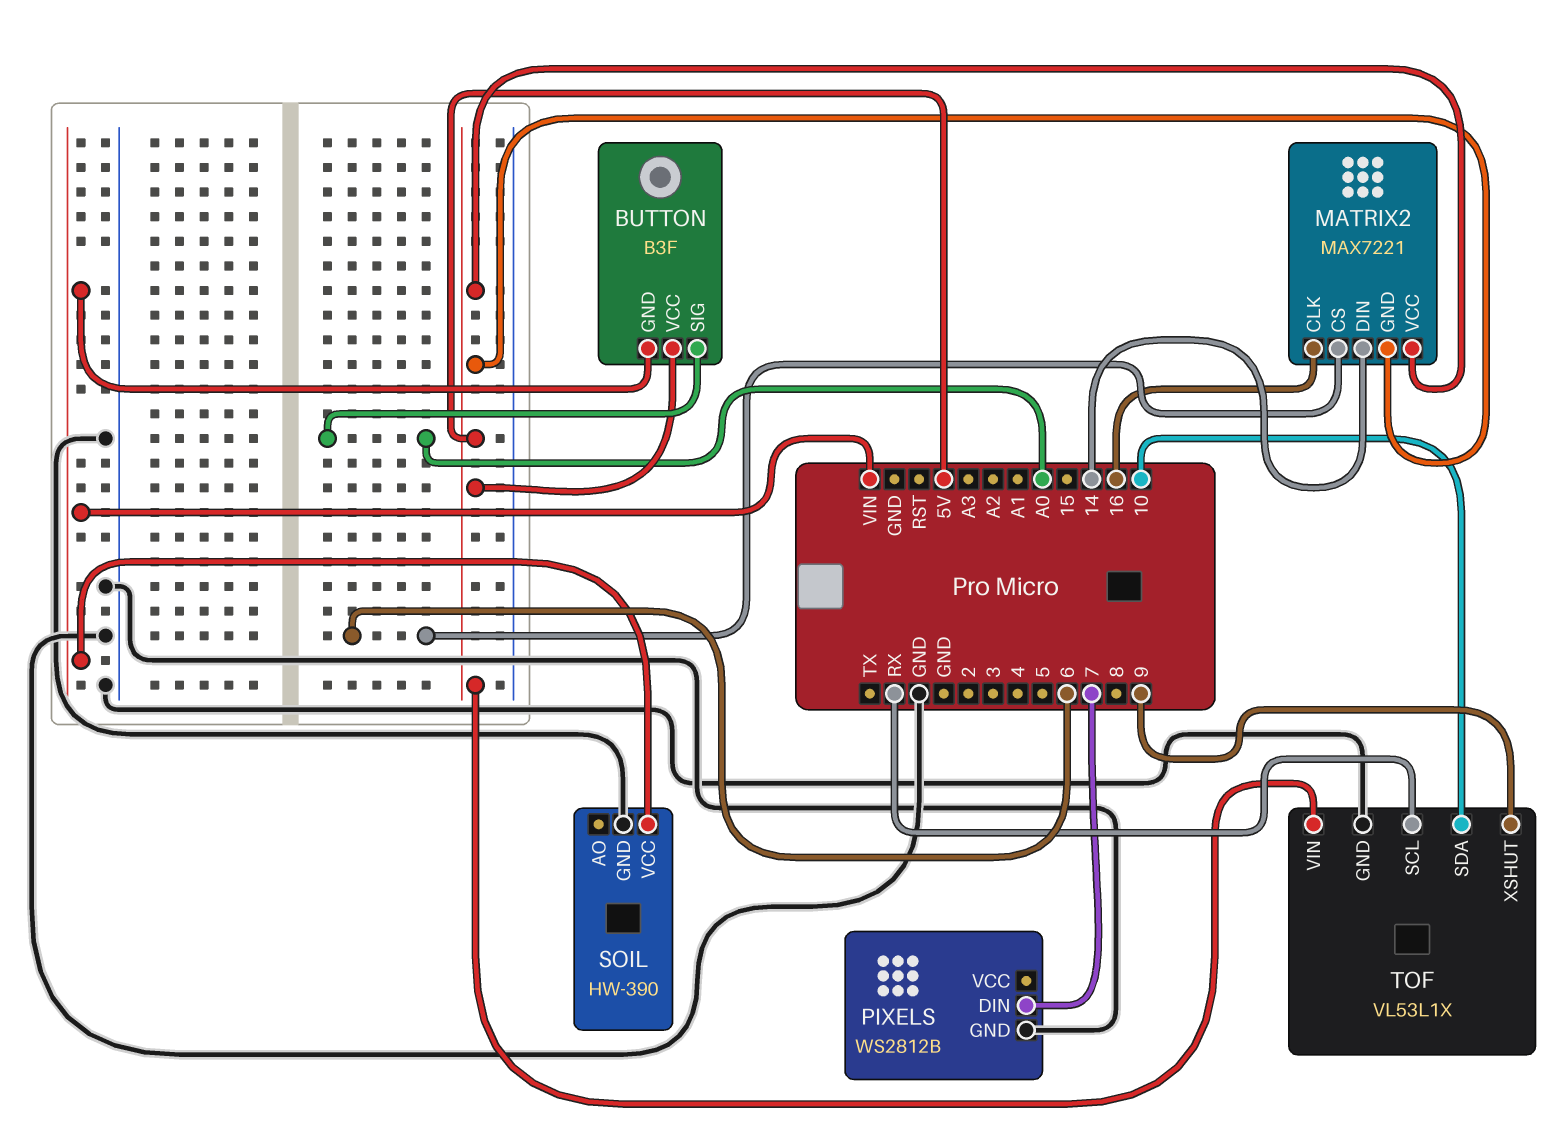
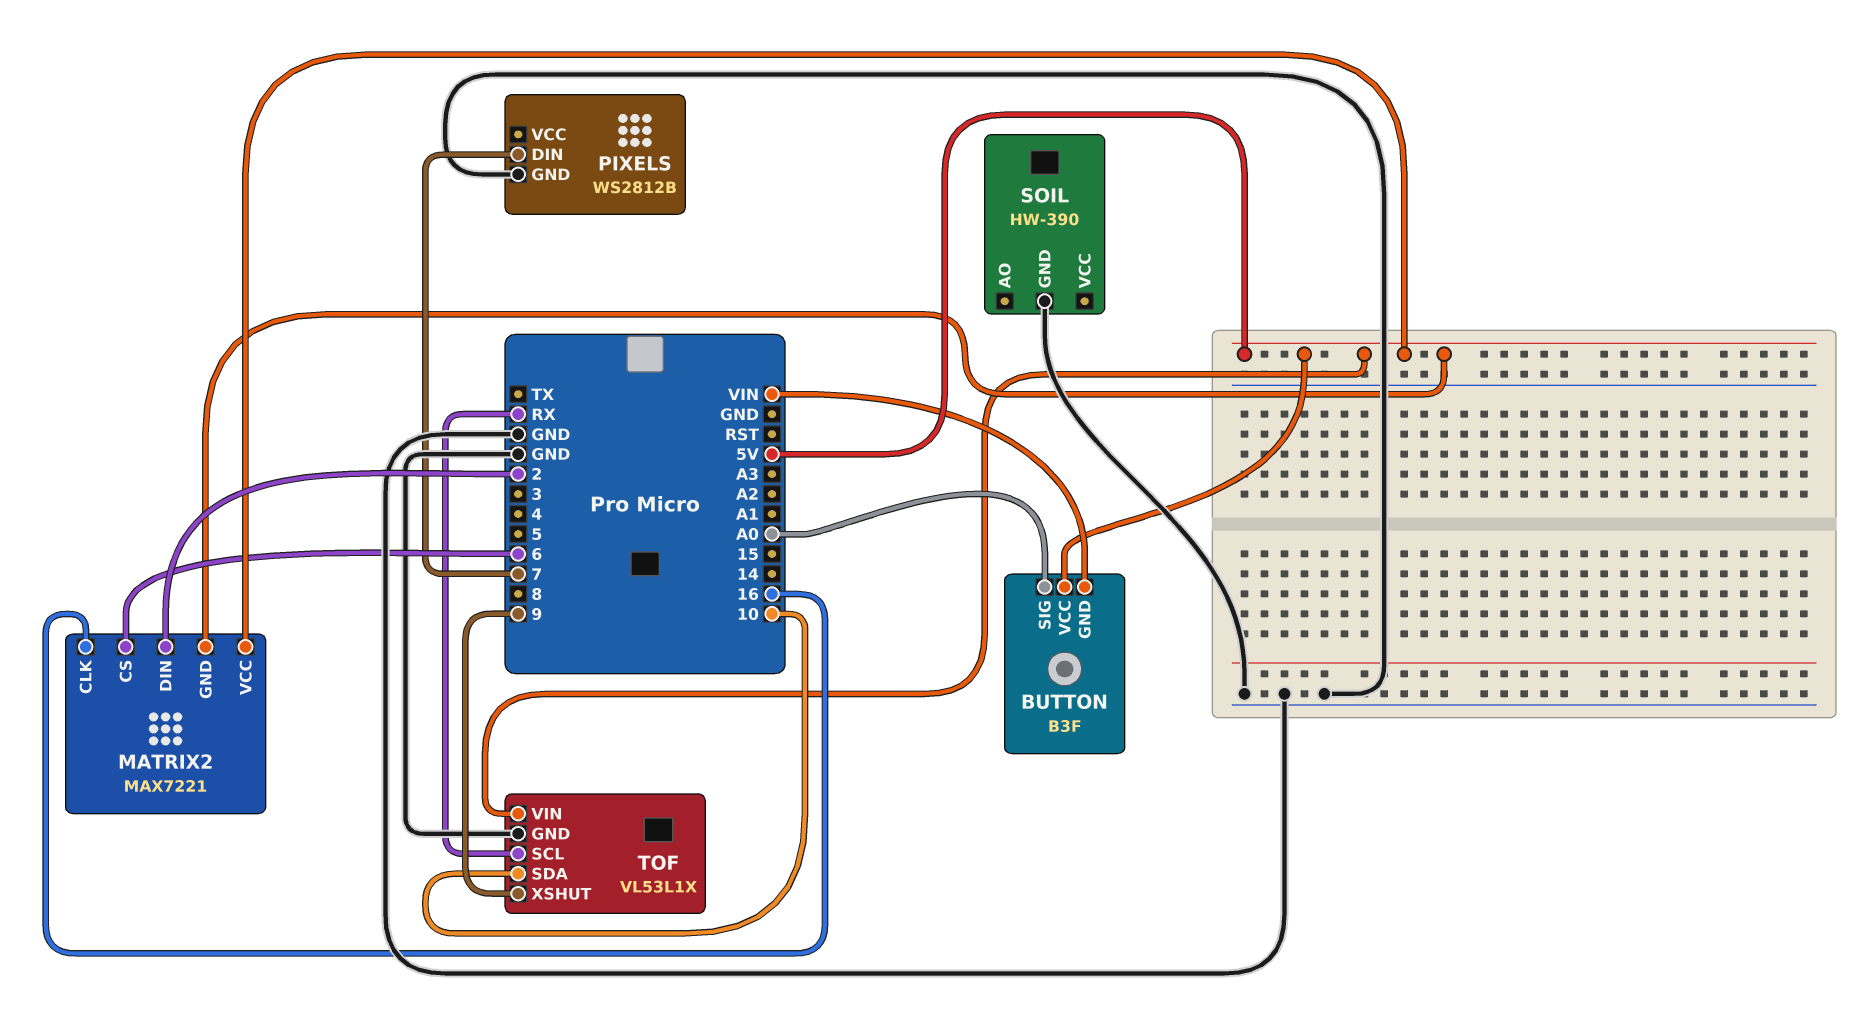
MATRIX2 pin DIN: 14 -> 2
SOIL pin VCC: VIN -> none

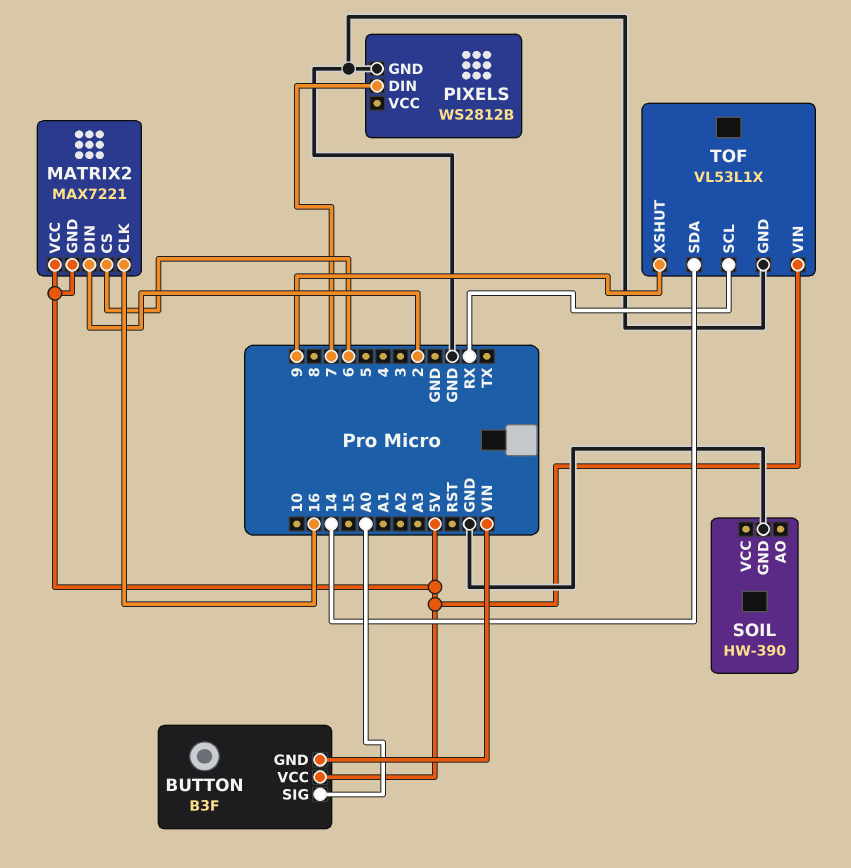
TOF pin SDA: 10 -> 14

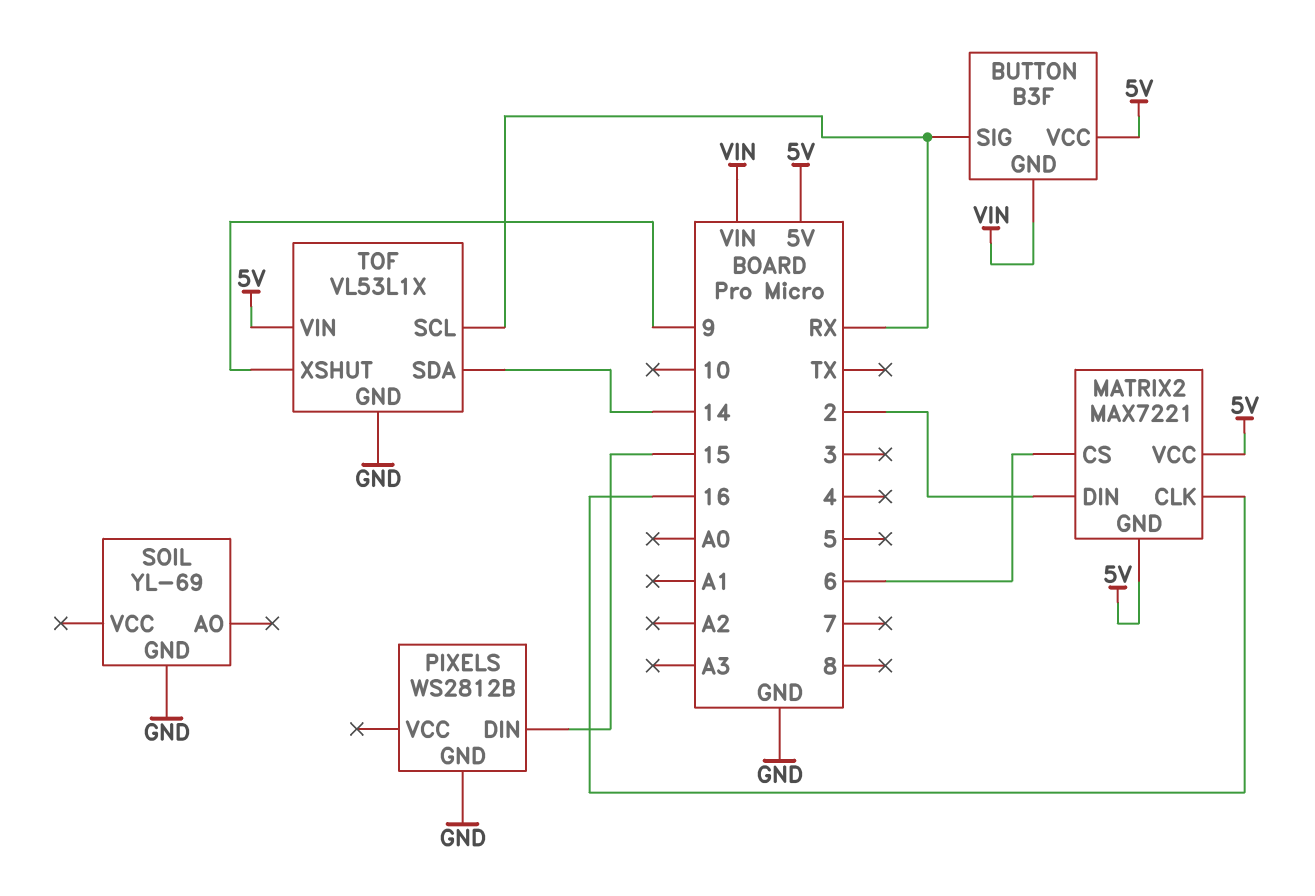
BUTTON pin SIG: A0 -> RX
PIXELS pin DIN: 7 -> 15
SOIL: HW-390 -> YL-69

